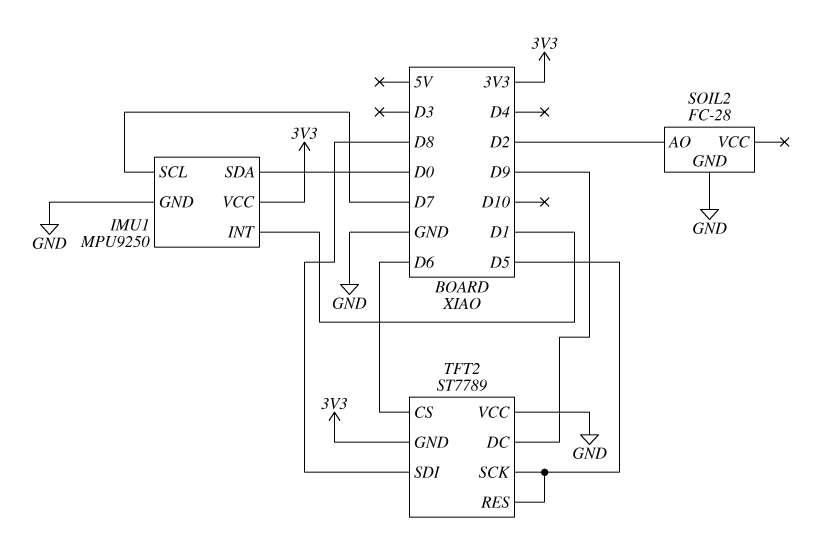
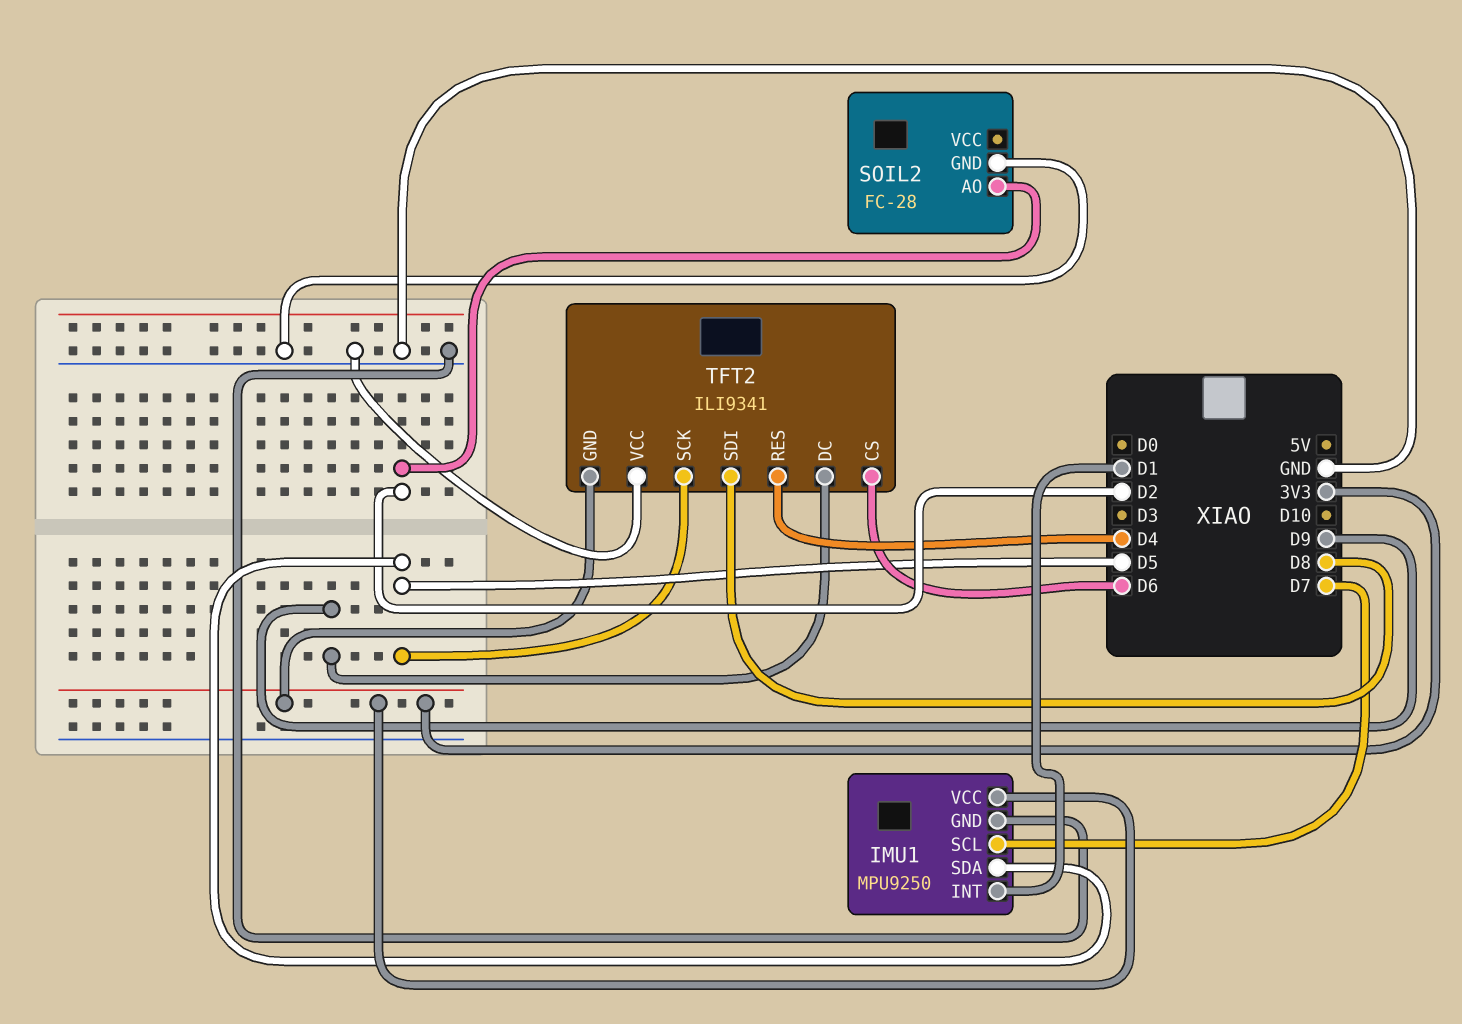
IMU1 pin SDA: D0 -> D5
TFT2: ST7789 -> ILI9341
TFT2 pin RES: D5 -> D4

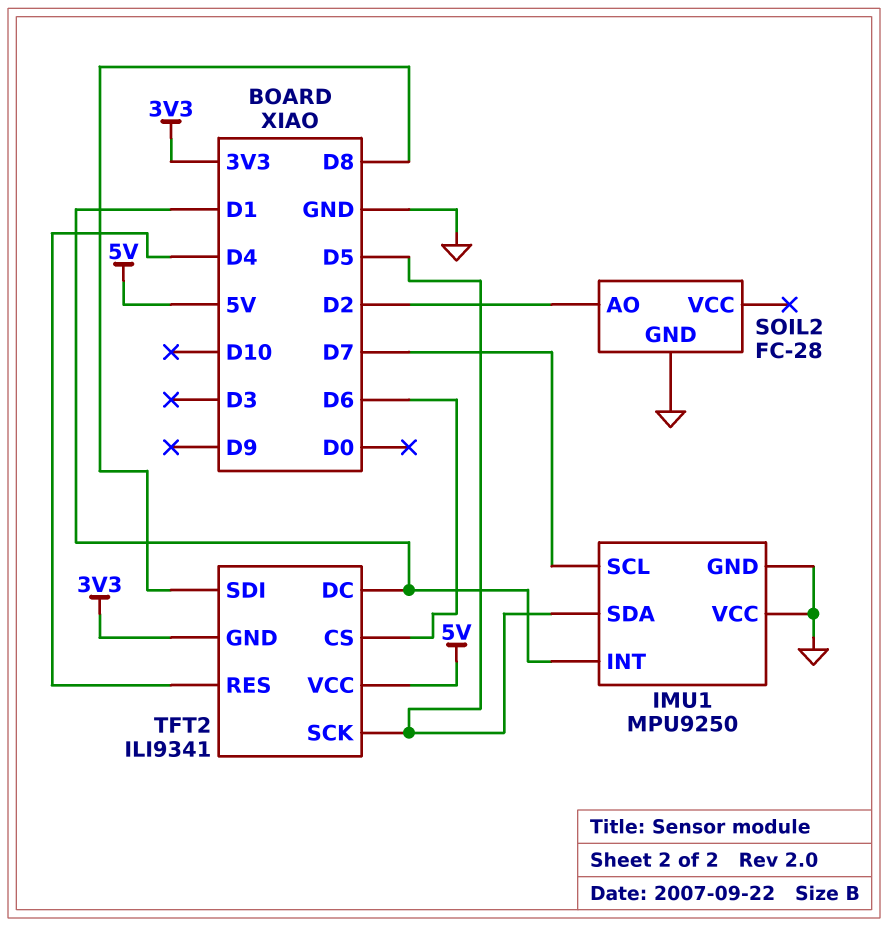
IMU1 pin VCC: 3V3 -> GND
TFT2 pin DC: D9 -> D1
TFT2 pin VCC: GND -> 5V

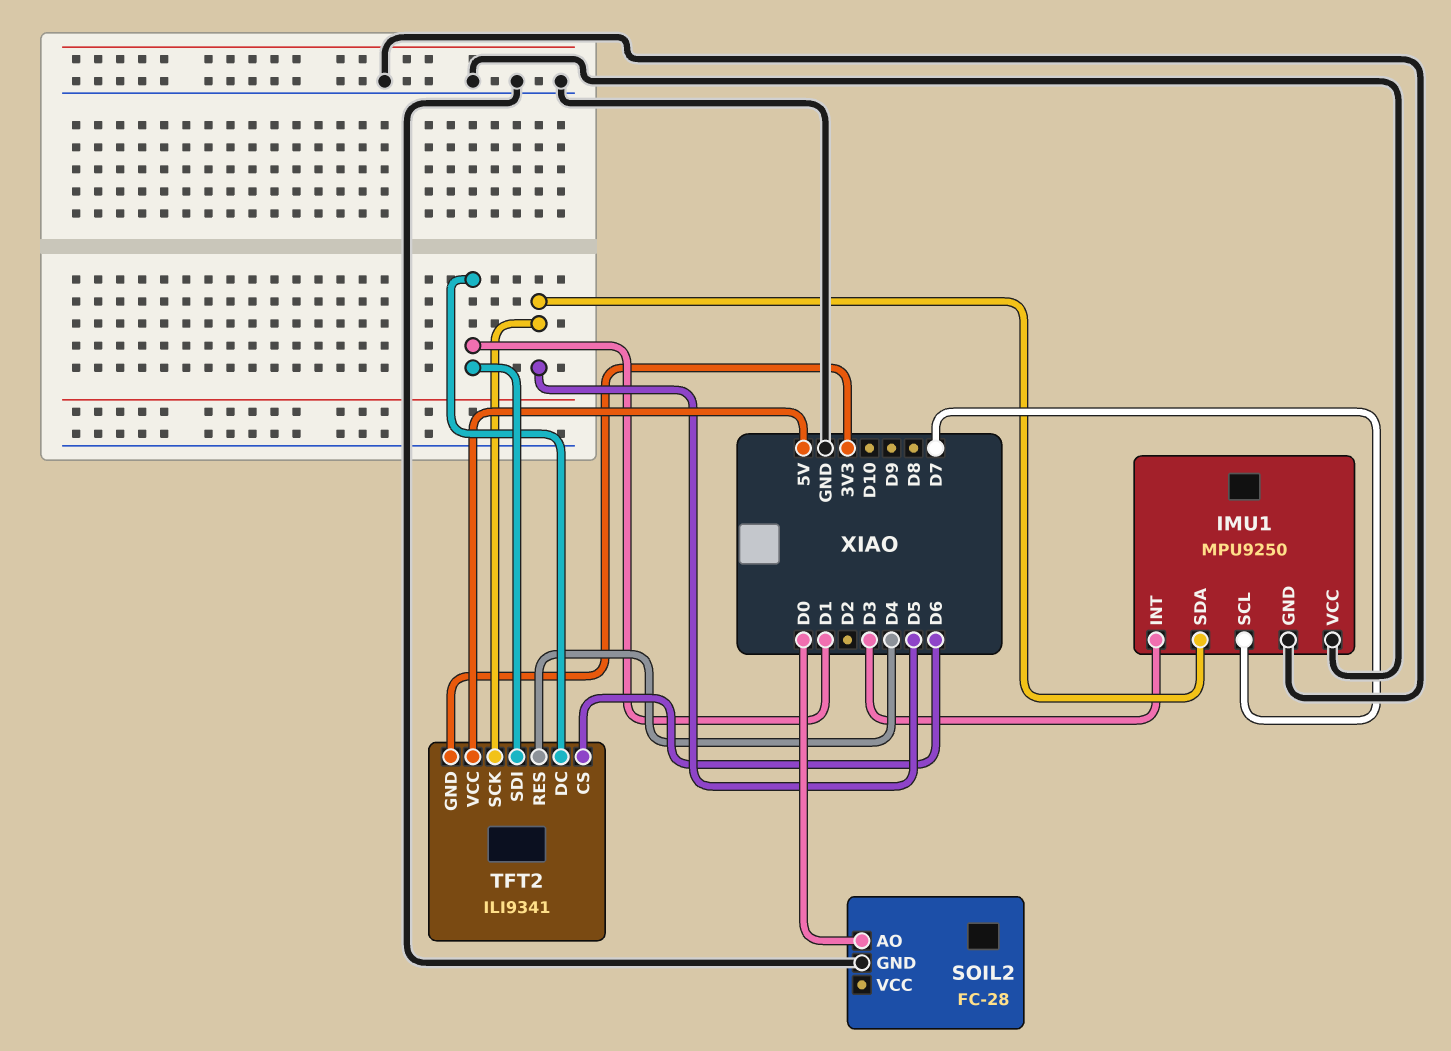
IMU1 pin INT: D1 -> D3
SOIL2 pin AO: D2 -> D0
TFT2 pin SDI: D8 -> D1

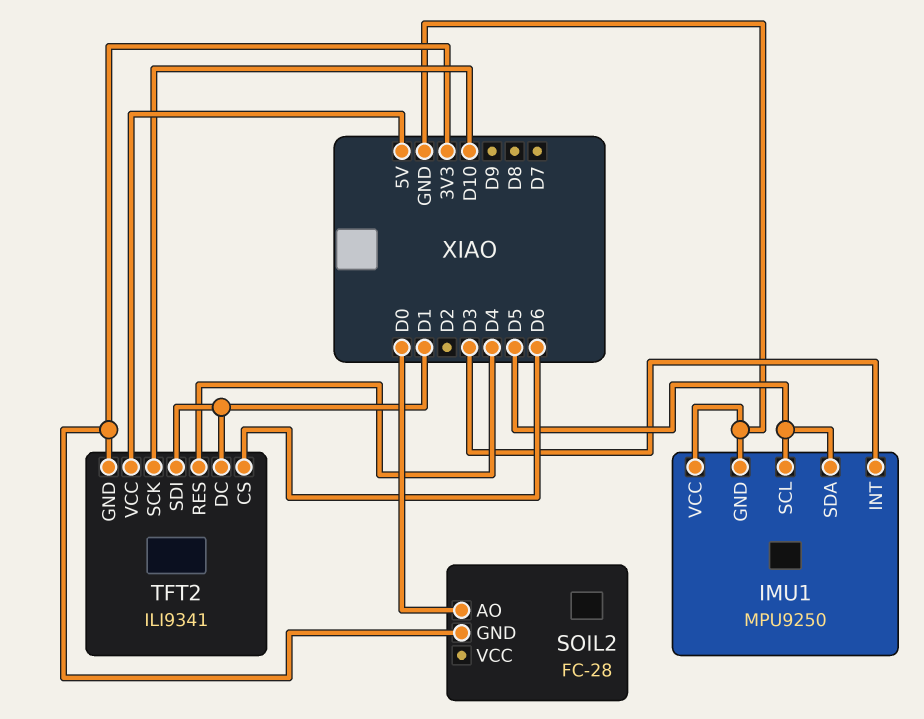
IMU1 pin SCL: D7 -> D5
SOIL2 pin GND: GND -> 3V3
TFT2 pin SCK: D5 -> D10

